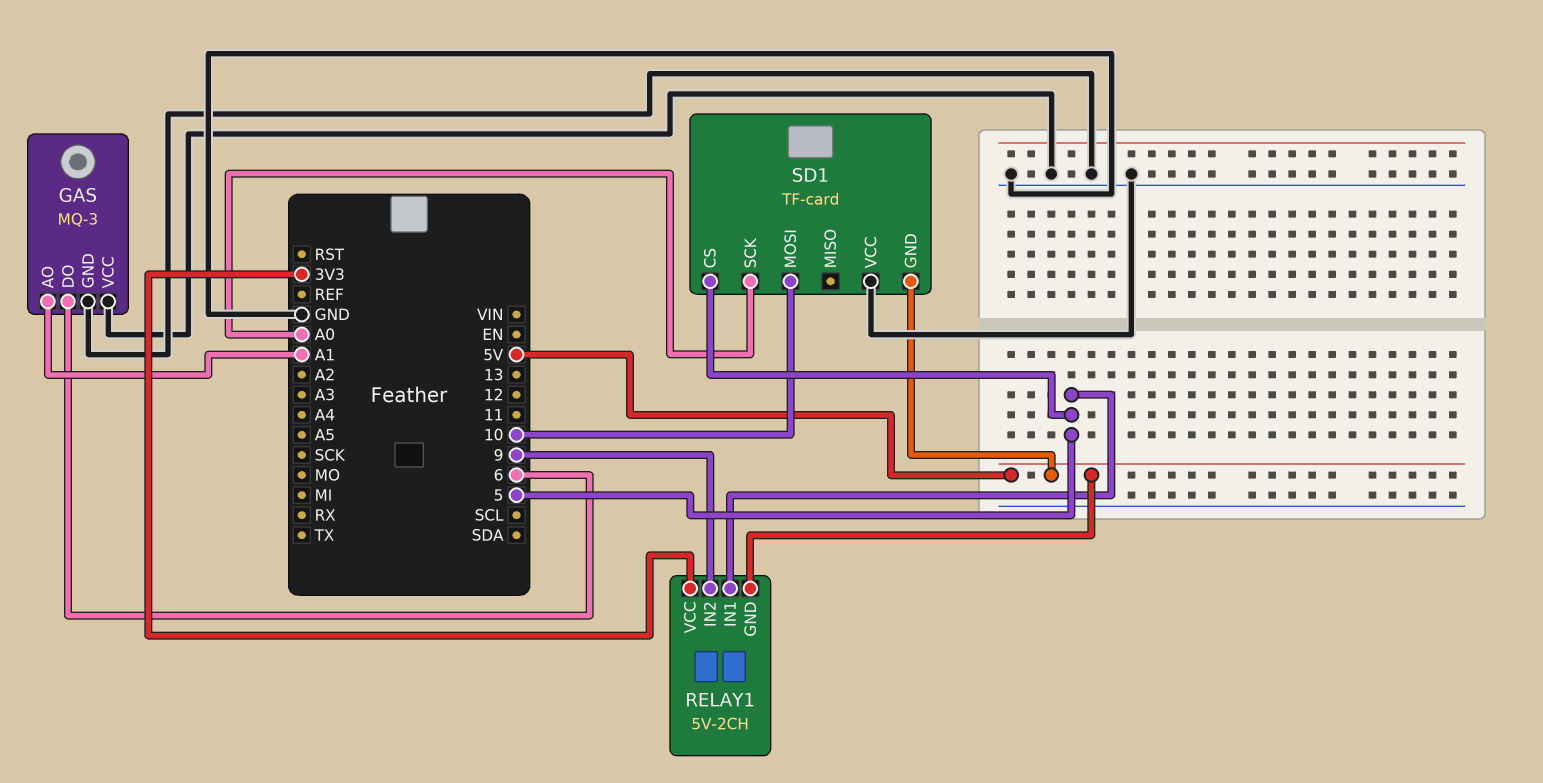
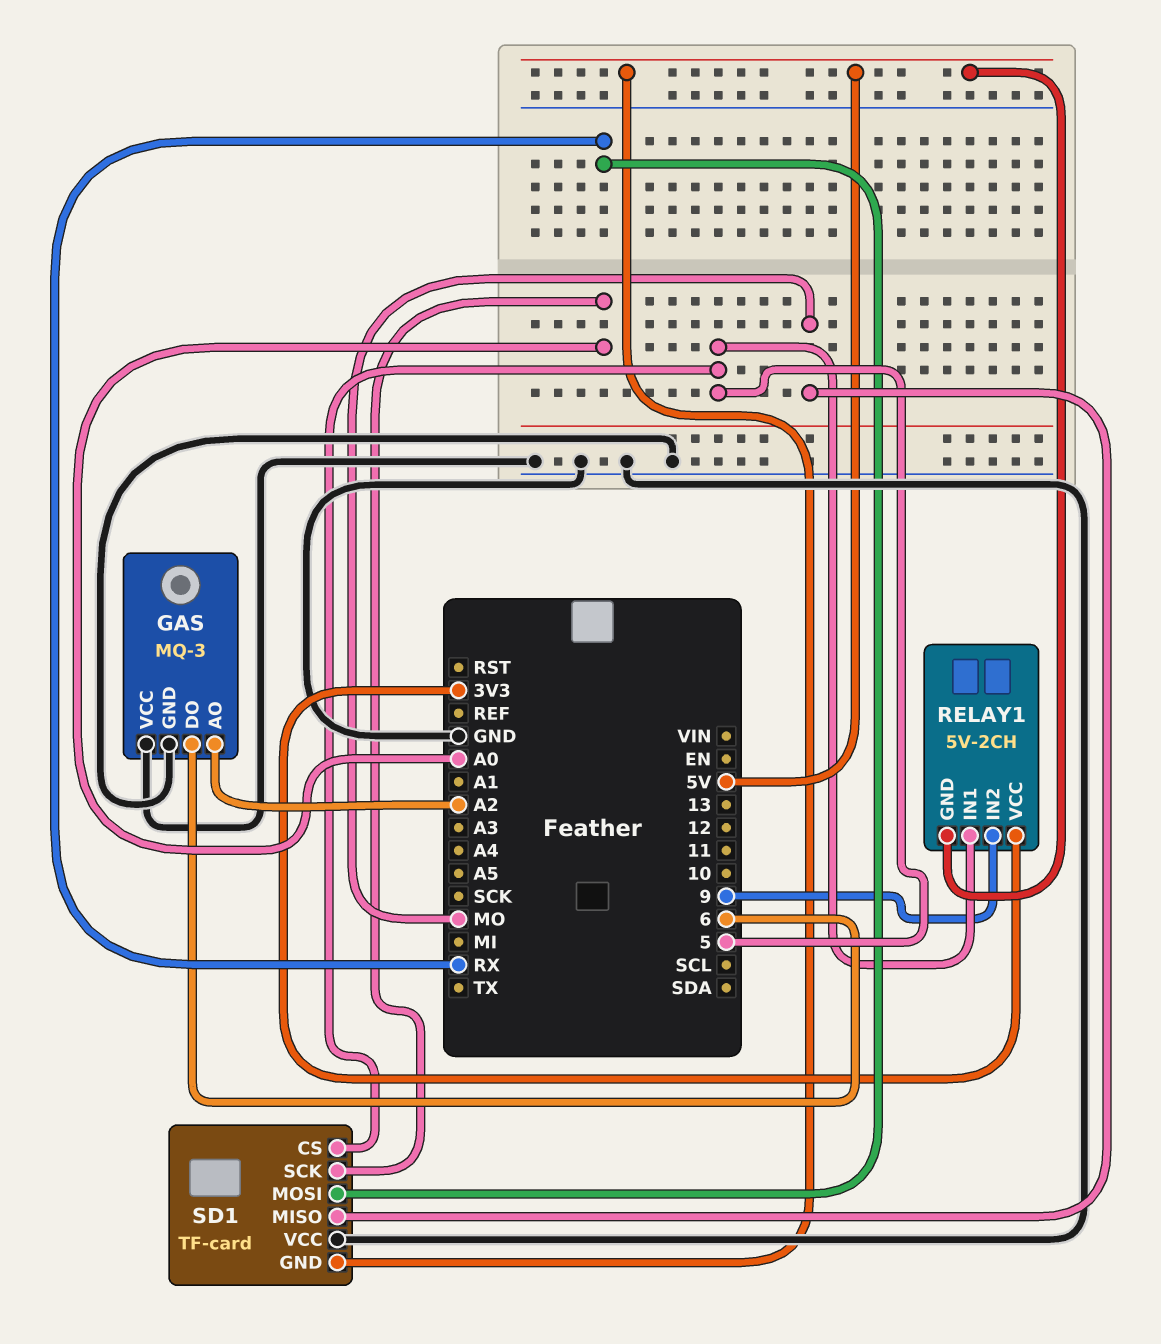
GAS pin AO: A1 -> A2
SD1 pin MISO: none -> MO
SD1 pin MOSI: 10 -> RX

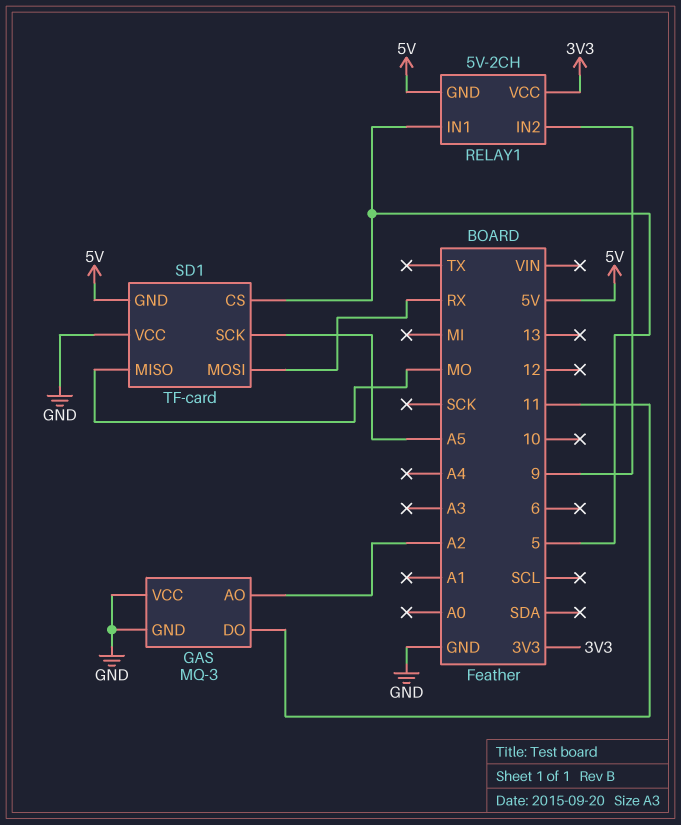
GAS pin DO: 6 -> 11
SD1 pin SCK: A0 -> A5

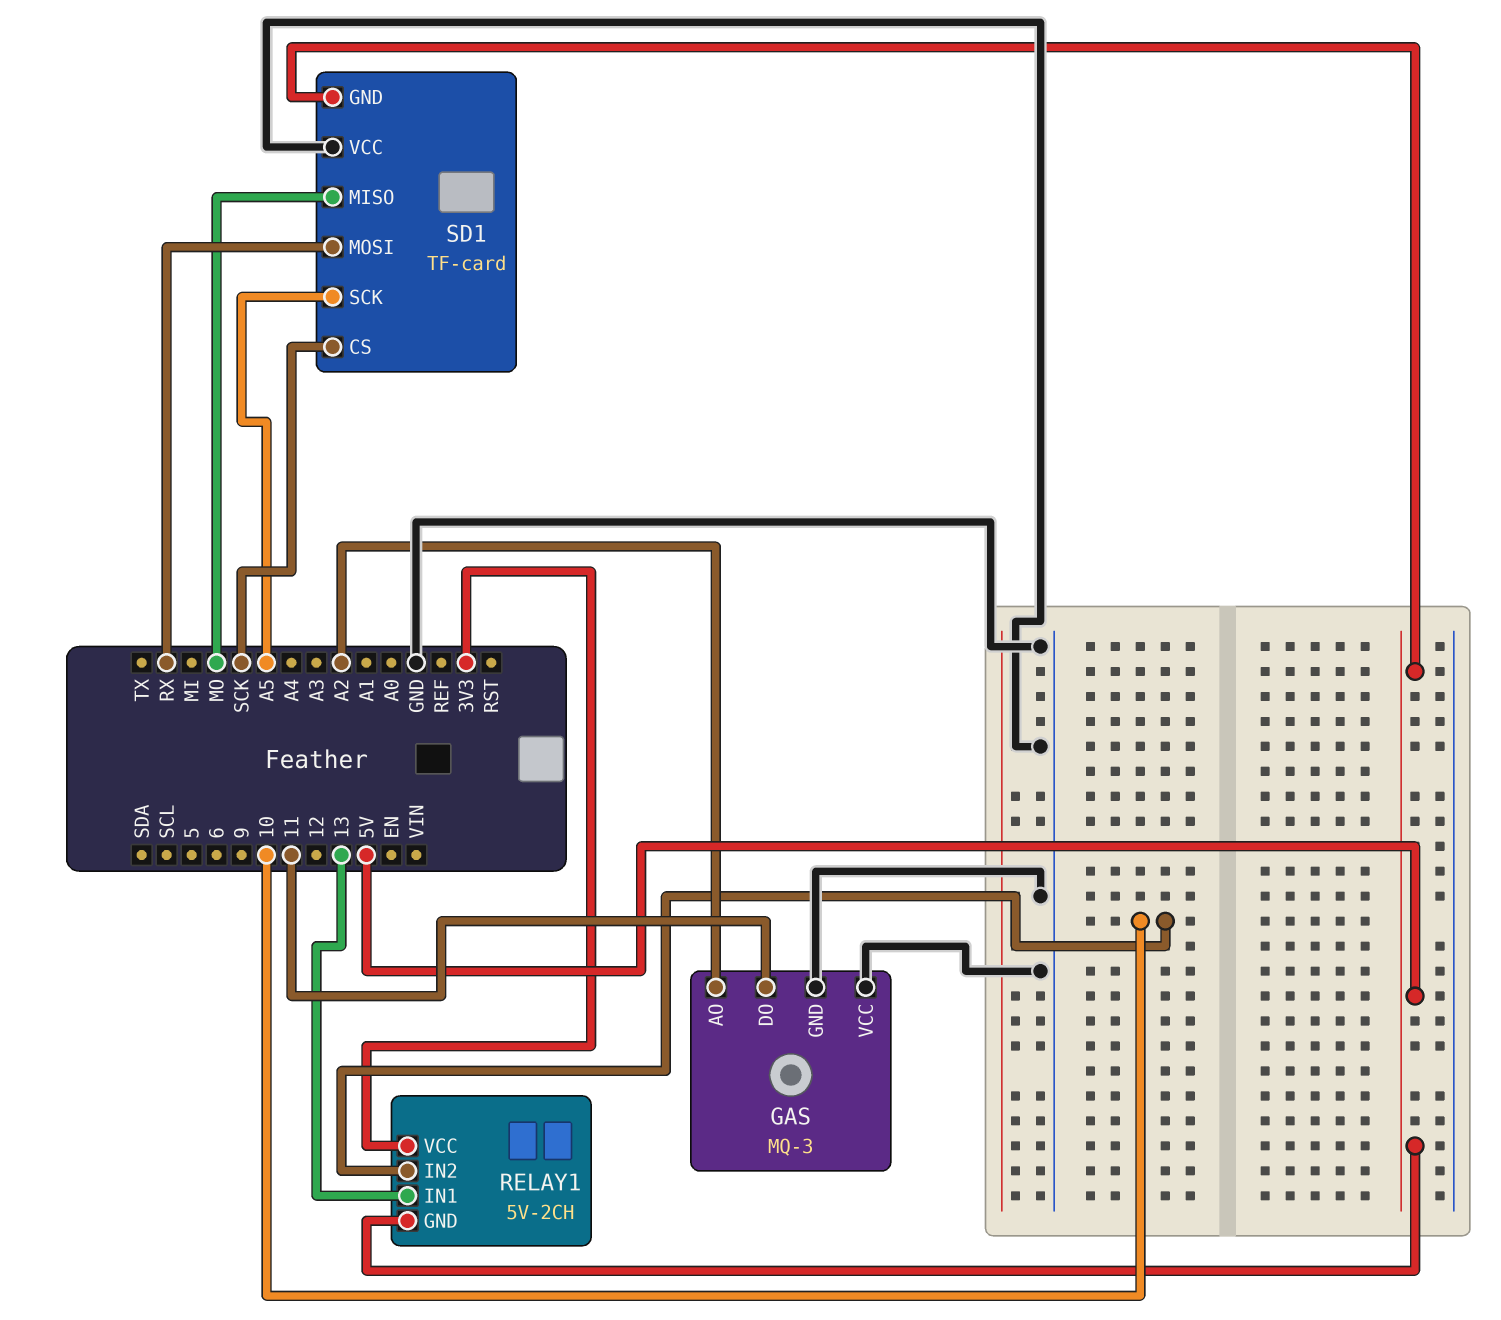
RELAY1 pin IN1: 5 -> 13
RELAY1 pin IN2: 9 -> 10
SD1 pin CS: 5 -> SCK

